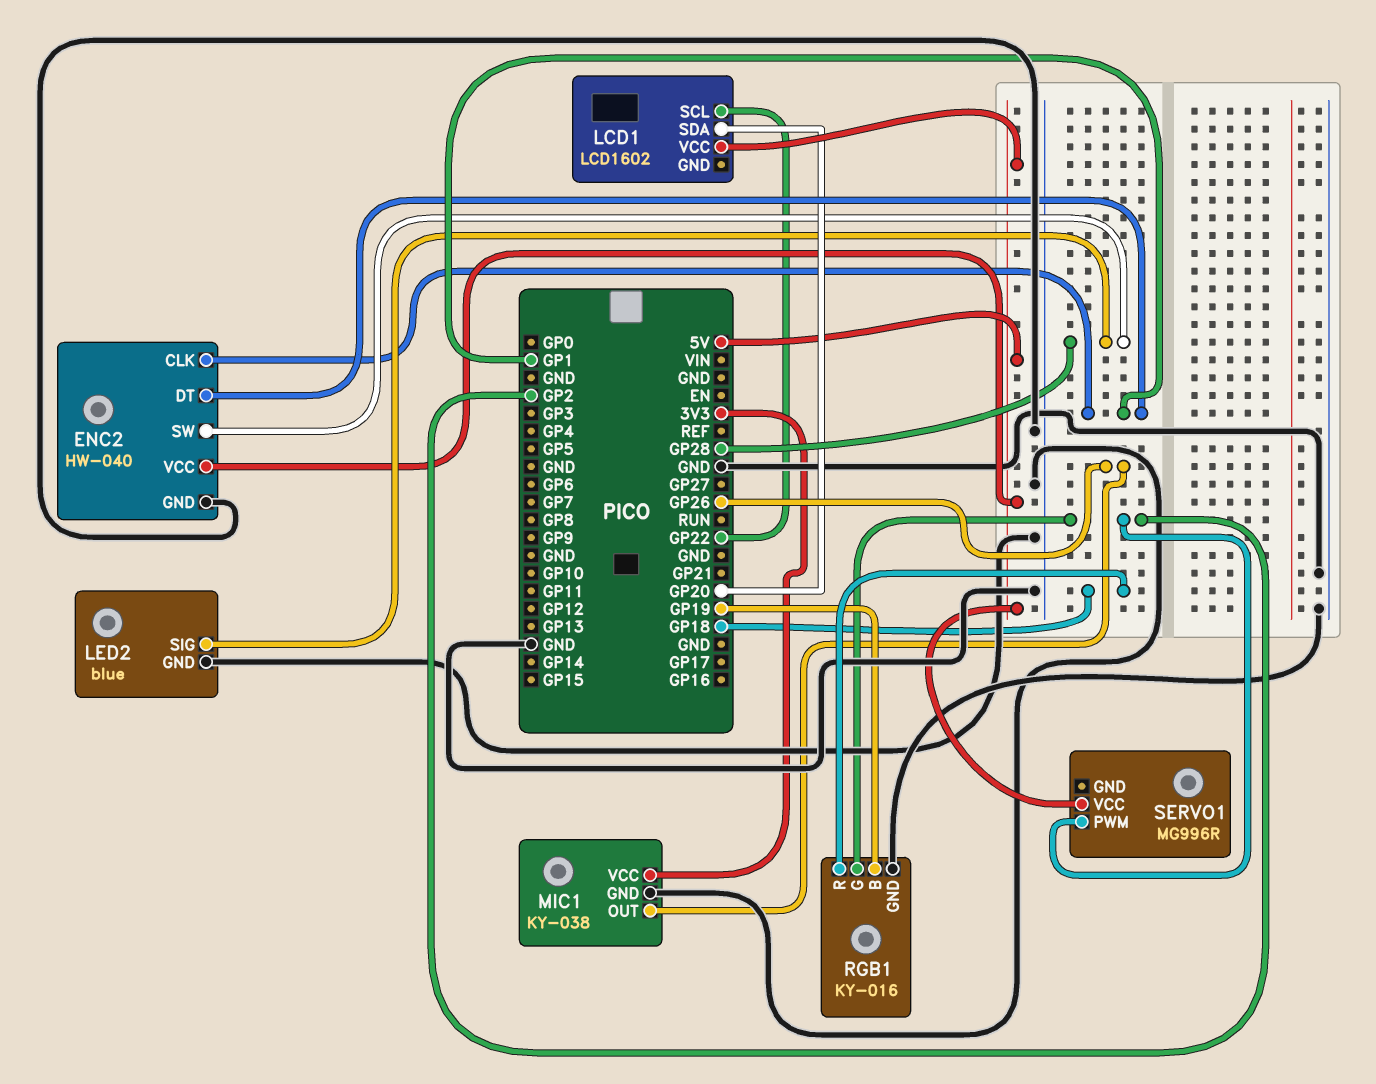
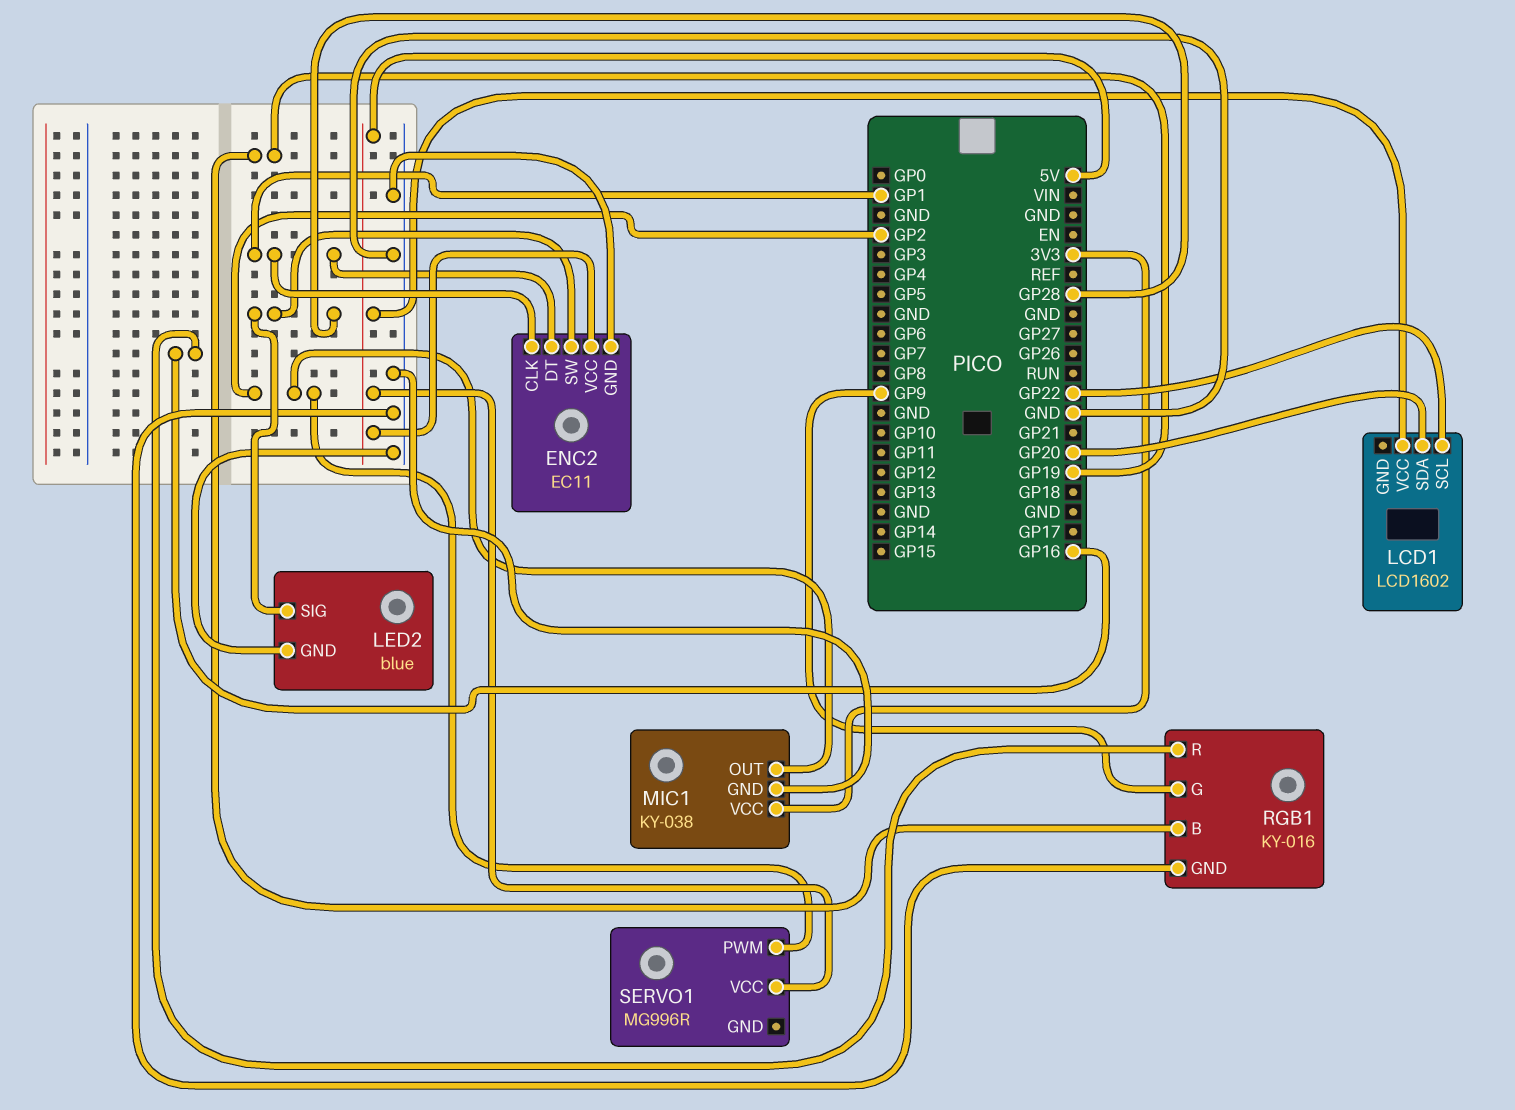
ENC2: HW-040 -> EC11
MIC1 pin OUT: GP26 -> GP2
RGB1 pin G: GP2 -> GP9
RGB1 pin R: GP18 -> GP16

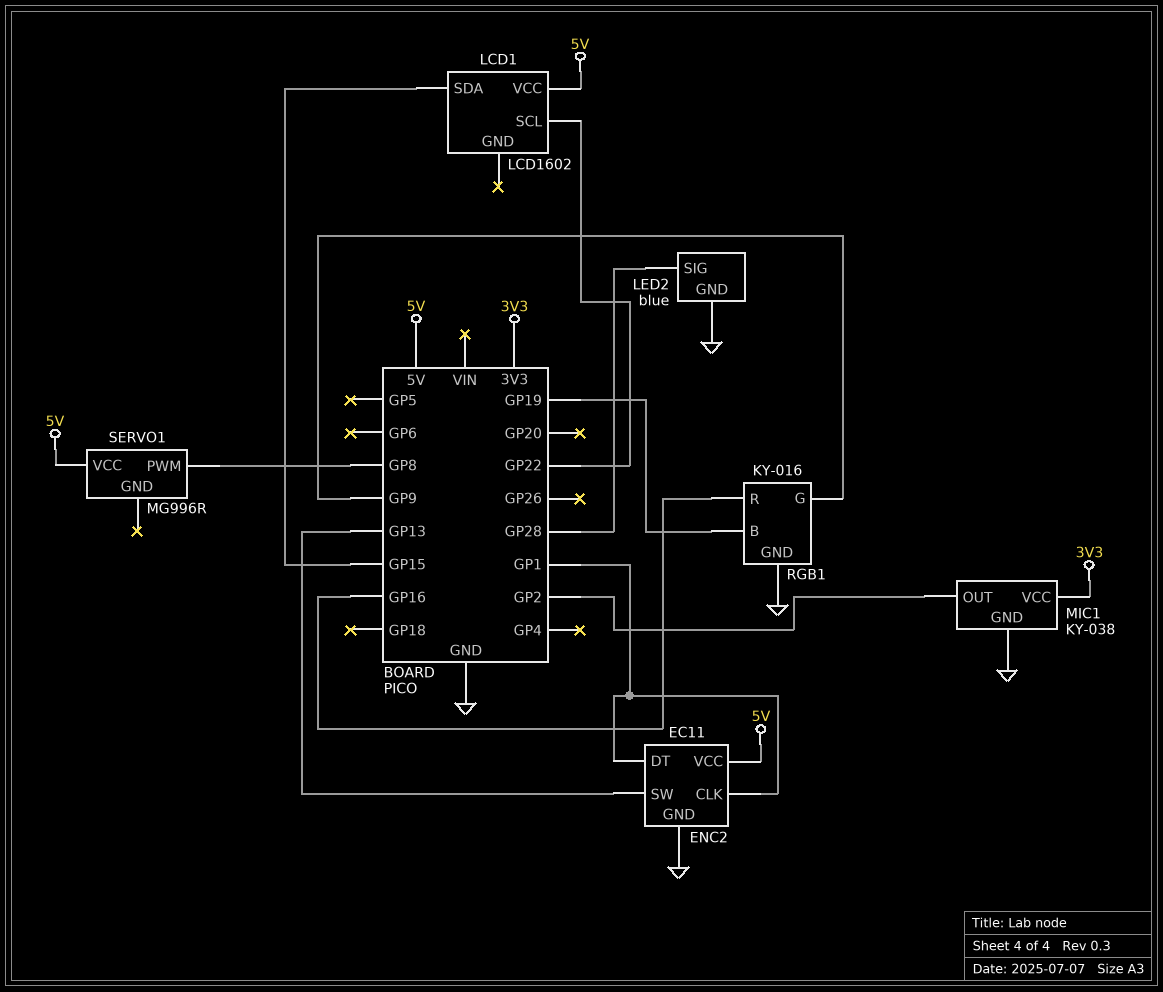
ENC2 pin SW: GP28 -> GP13
LCD1 pin SDA: GP20 -> GP15
SERVO1 pin PWM: GP2 -> GP8

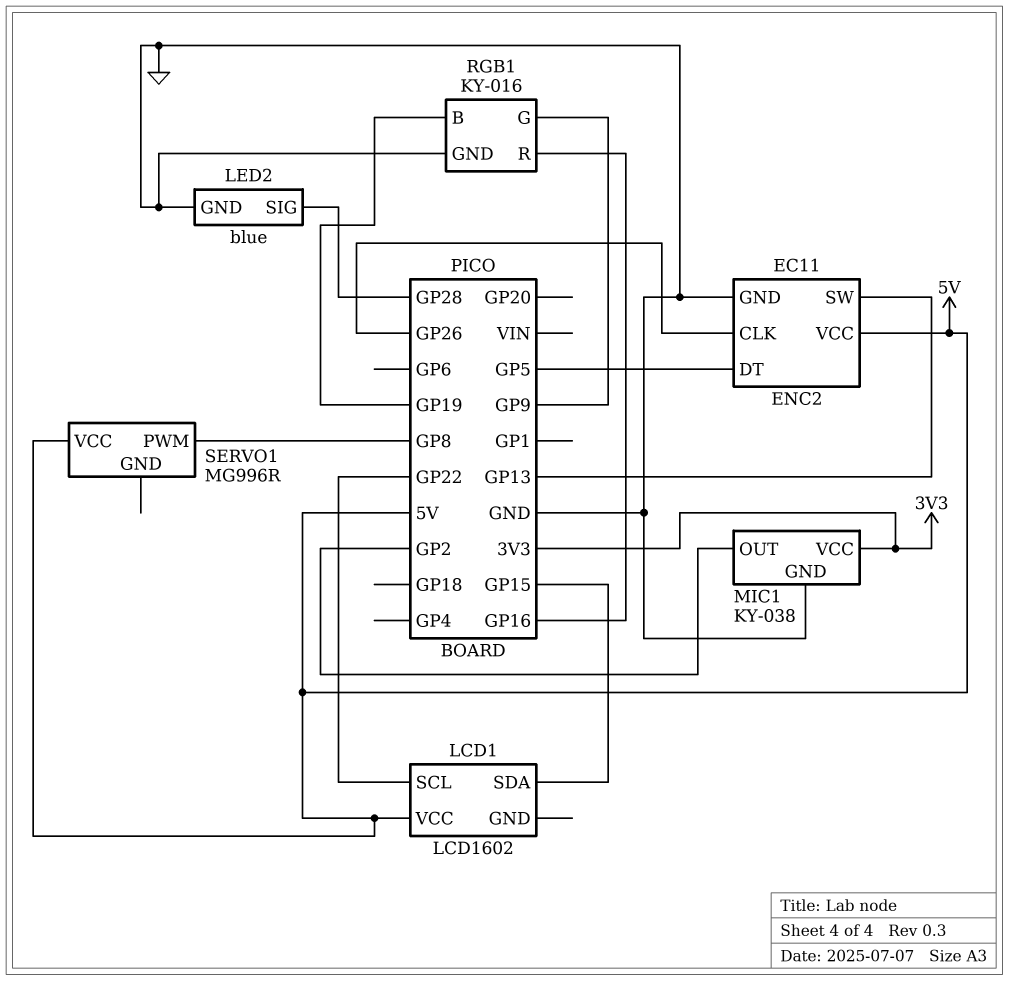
ENC2 pin CLK: GP1 -> GP26
ENC2 pin DT: GP1 -> GP5

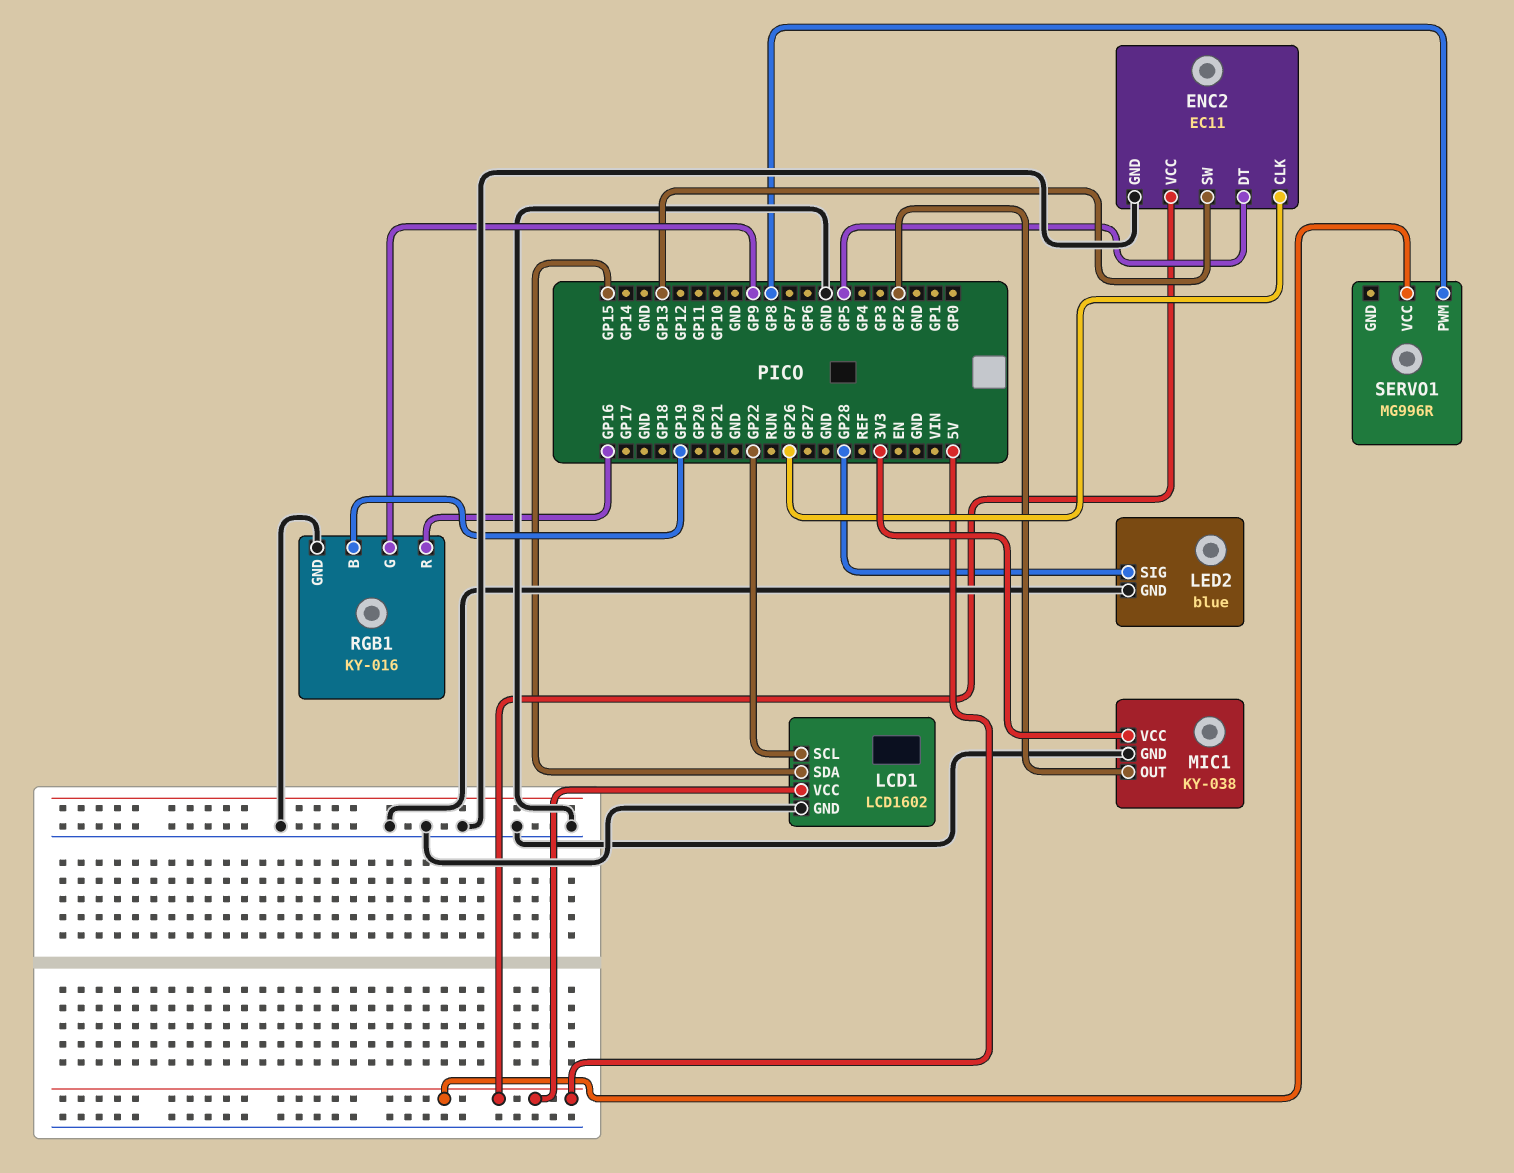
LCD1 pin GND: none -> GND

